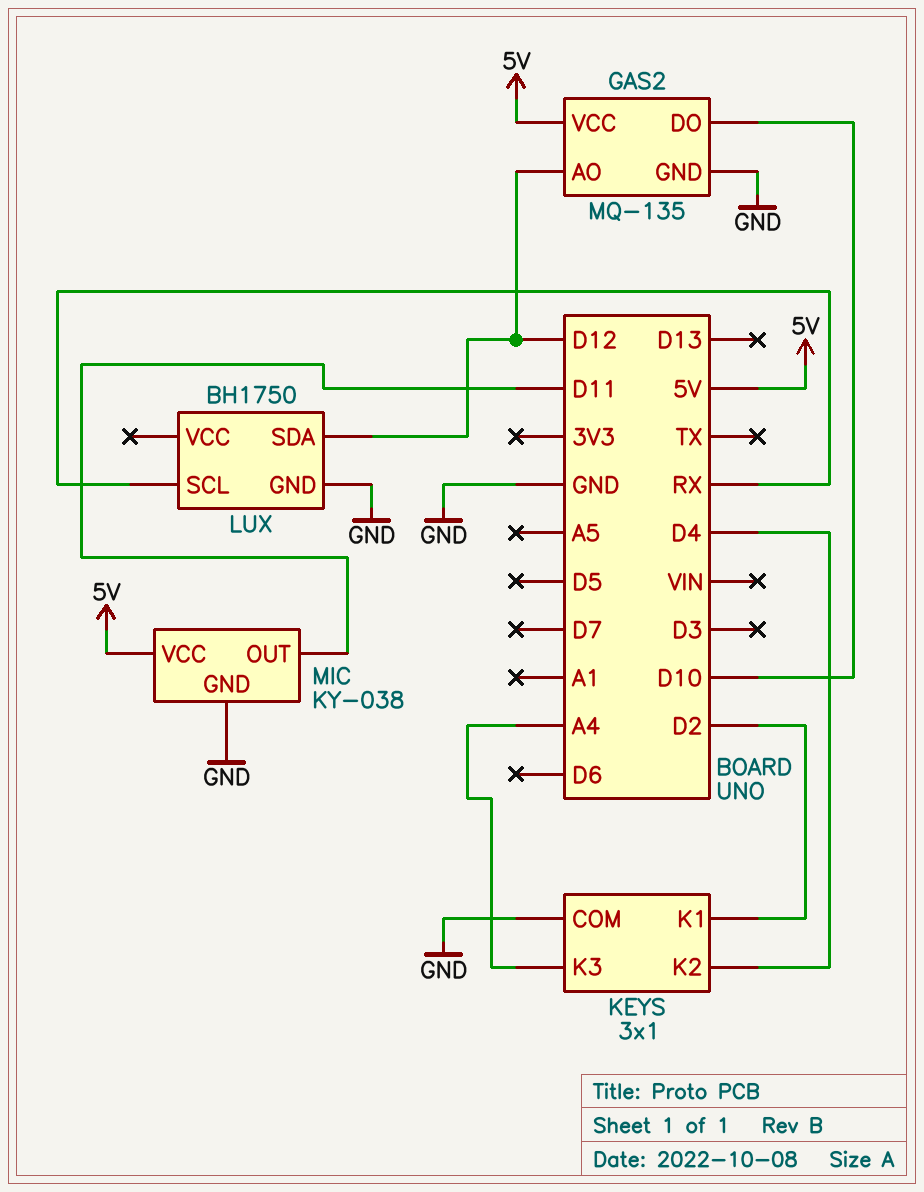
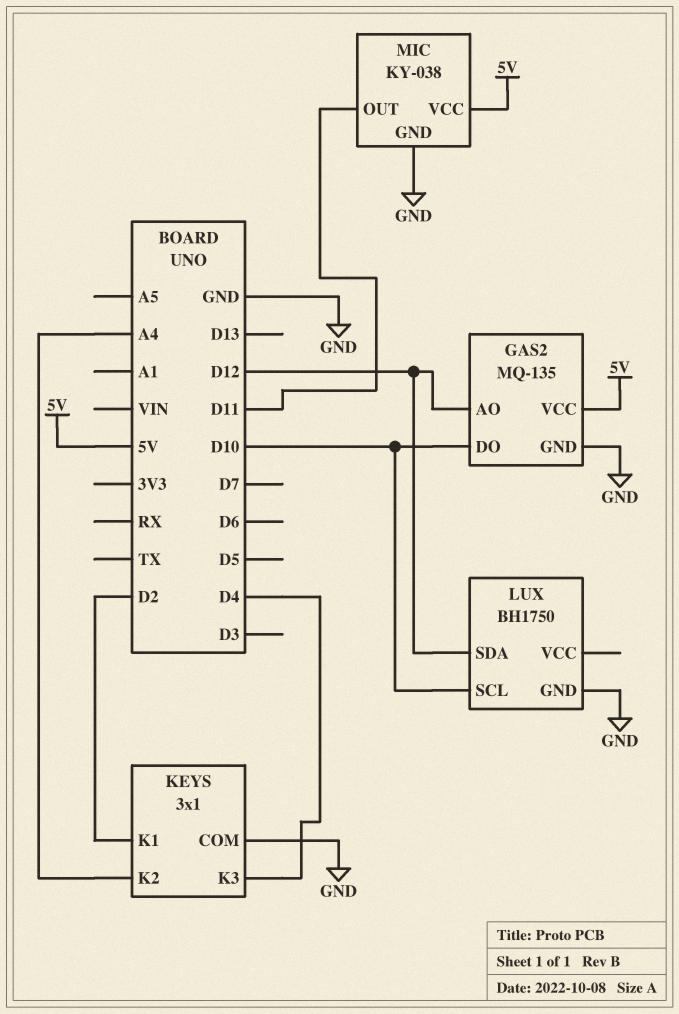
KEYS pin K2: D4 -> A4
KEYS pin K3: A4 -> D4
LUX pin SCL: RX -> D10

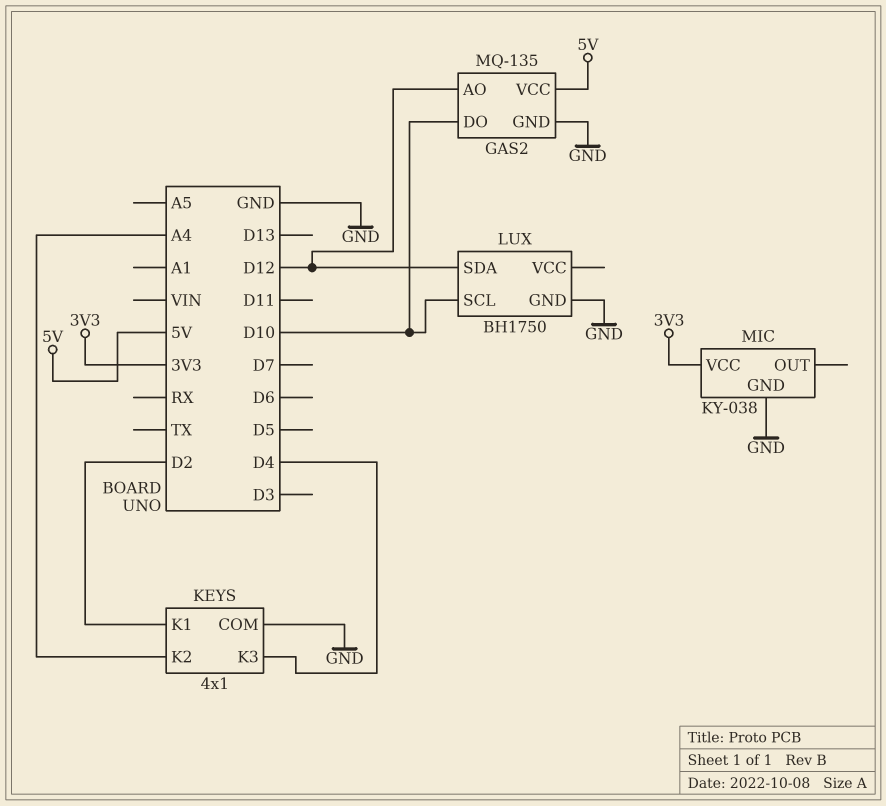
KEYS: 3x1 -> 4x1
MIC pin OUT: D11 -> none
MIC pin VCC: 5V -> 3V3

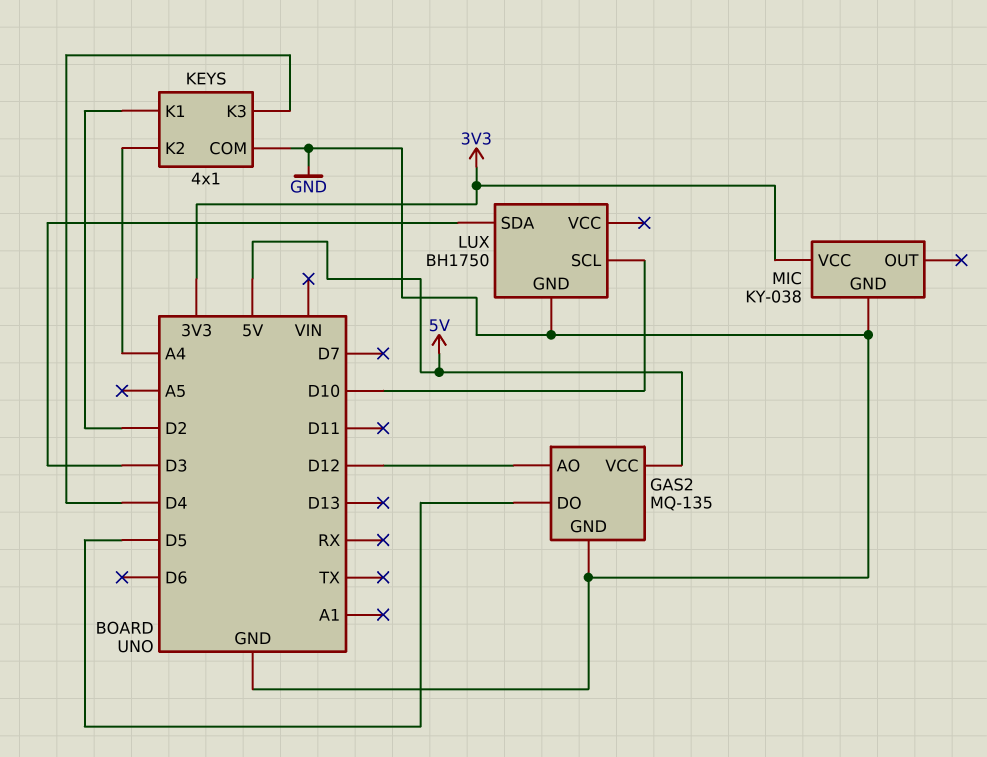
GAS2 pin DO: D10 -> D5
LUX pin SDA: D12 -> D3

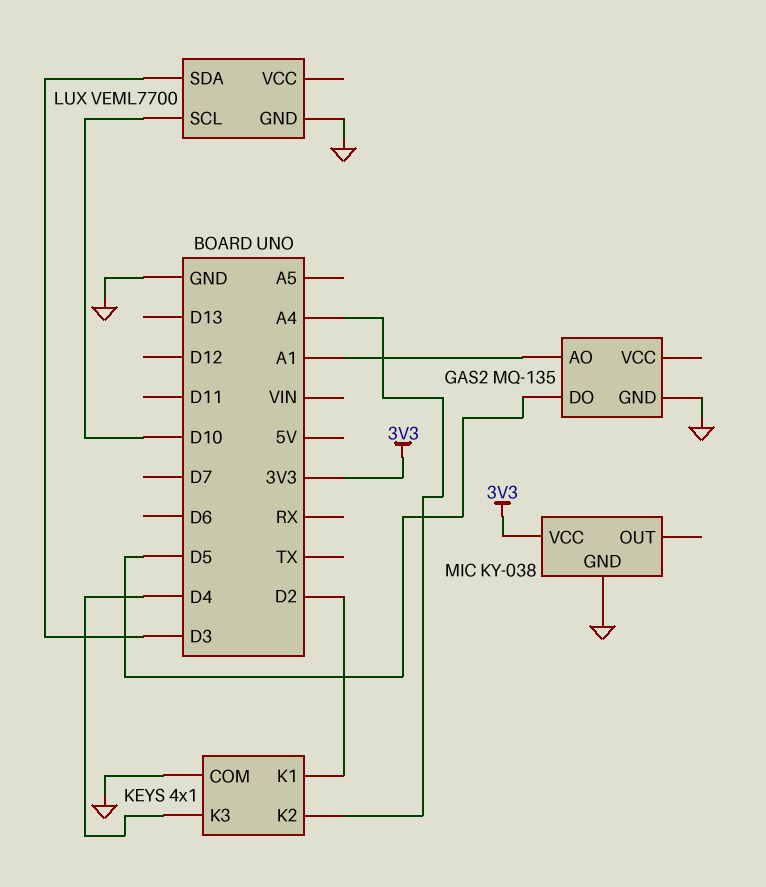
GAS2 pin AO: D12 -> A1
GAS2 pin VCC: 5V -> none
LUX: BH1750 -> VEML7700

